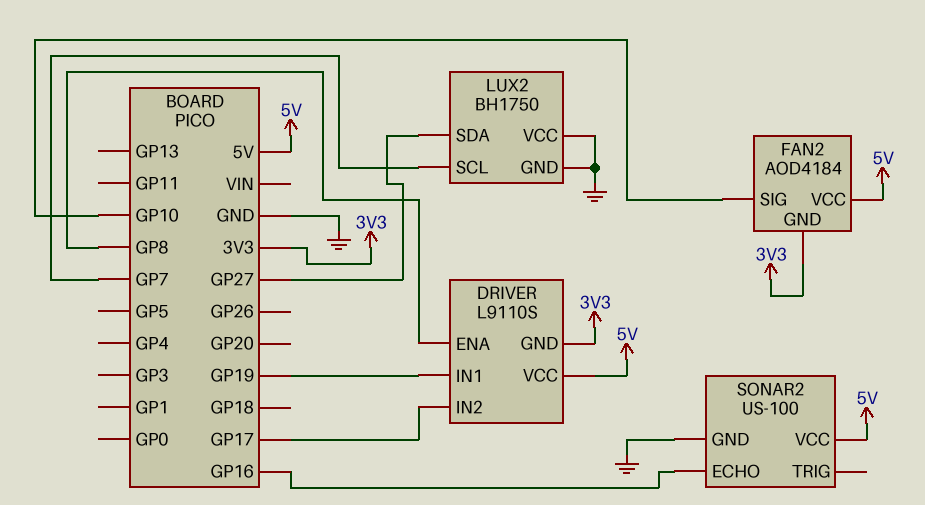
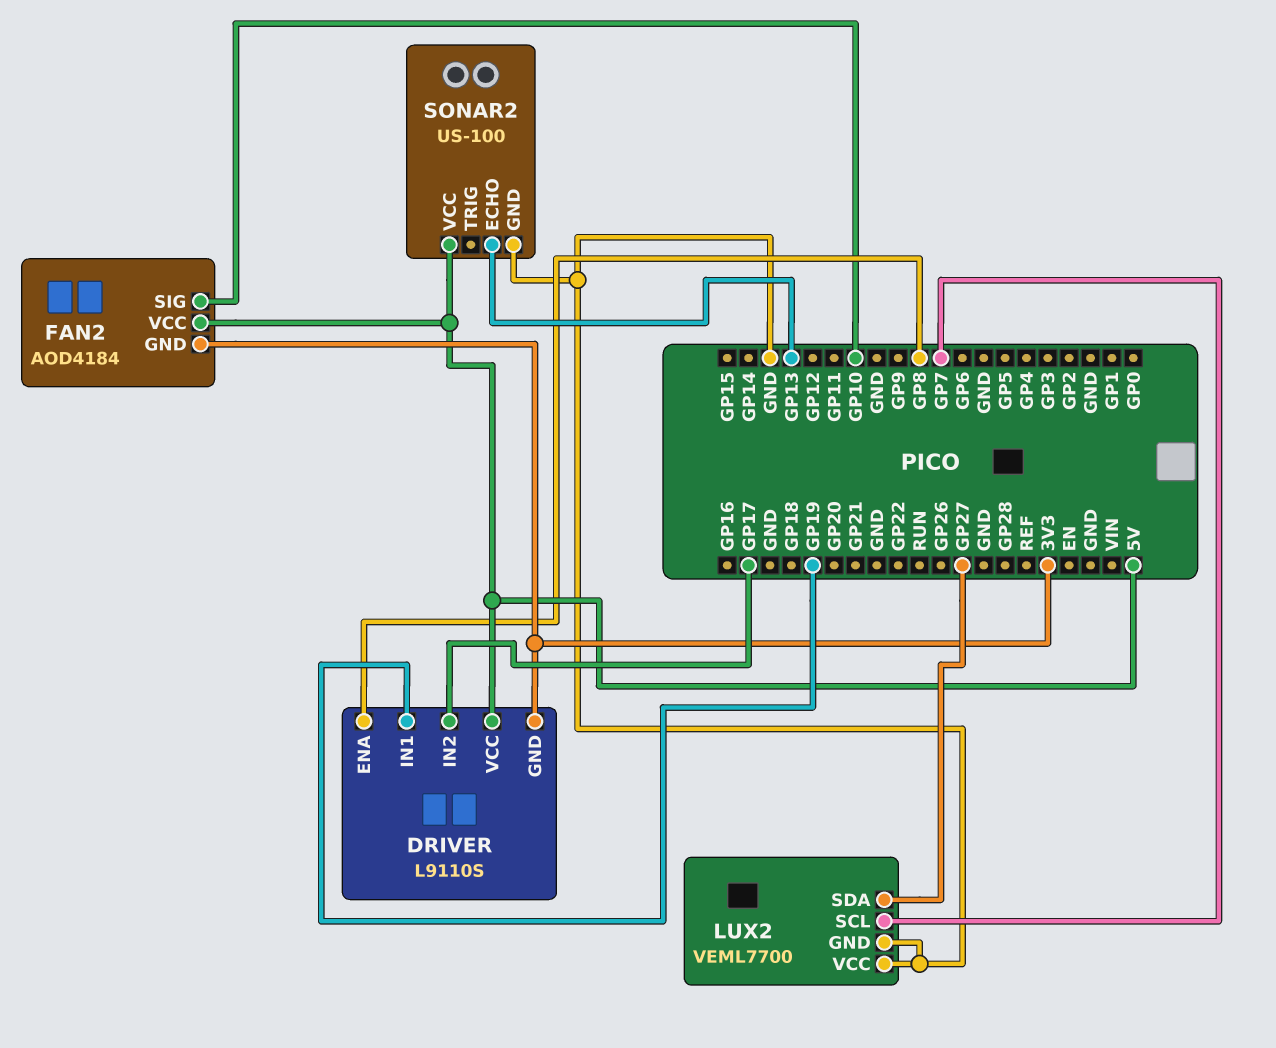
LUX2: BH1750 -> VEML7700
SONAR2 pin ECHO: GP16 -> GP13

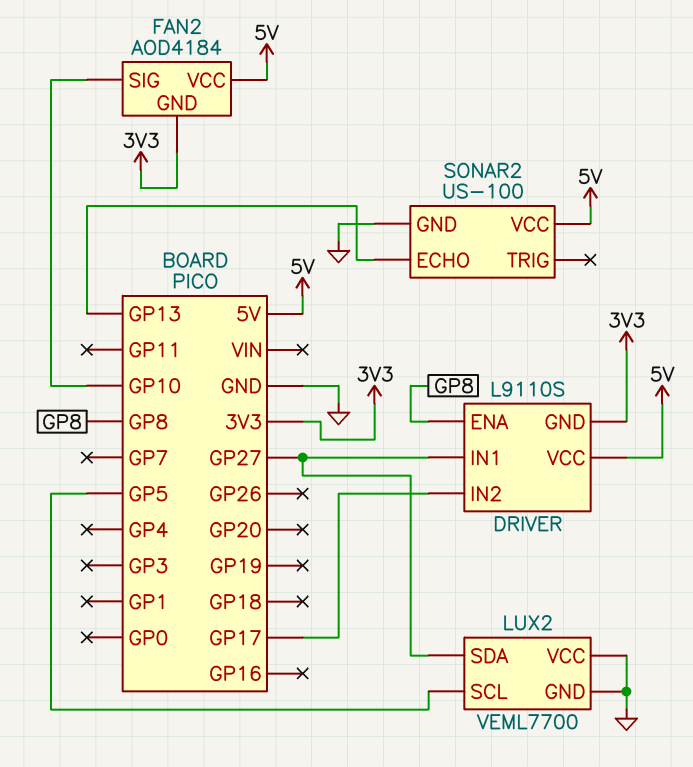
DRIVER pin IN1: GP19 -> GP27
LUX2 pin SCL: GP7 -> GP5

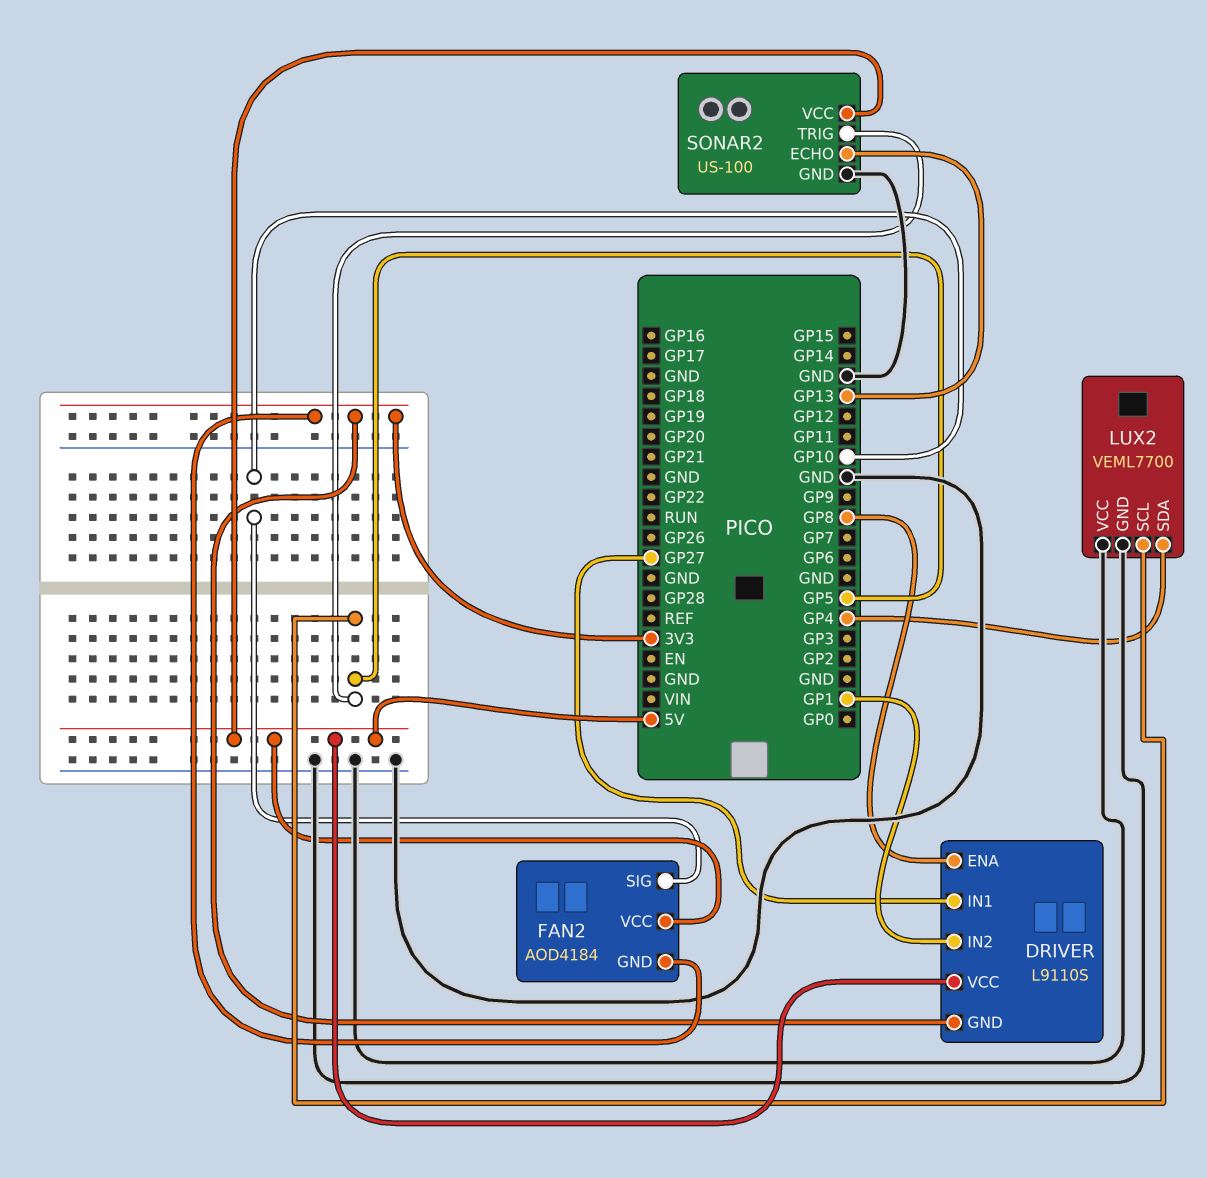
DRIVER pin IN2: GP17 -> GP1
LUX2 pin SDA: GP27 -> GP4
SONAR2 pin TRIG: none -> GP5

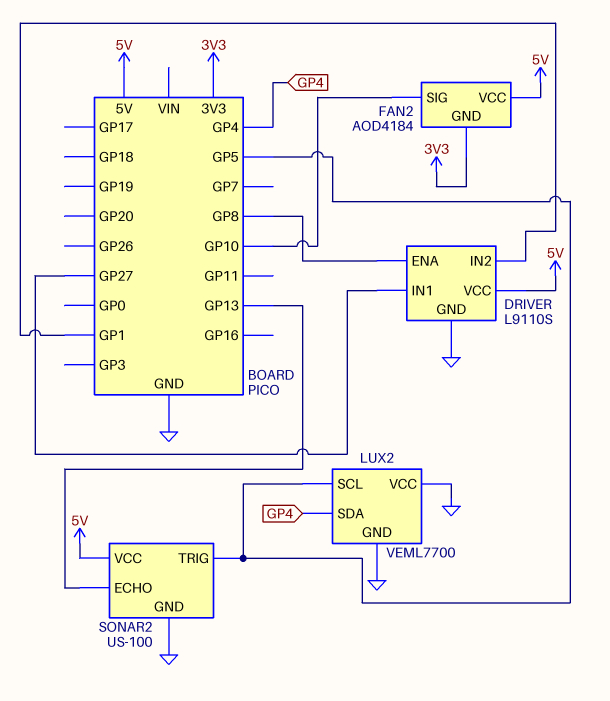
DRIVER pin GND: 3V3 -> GND

